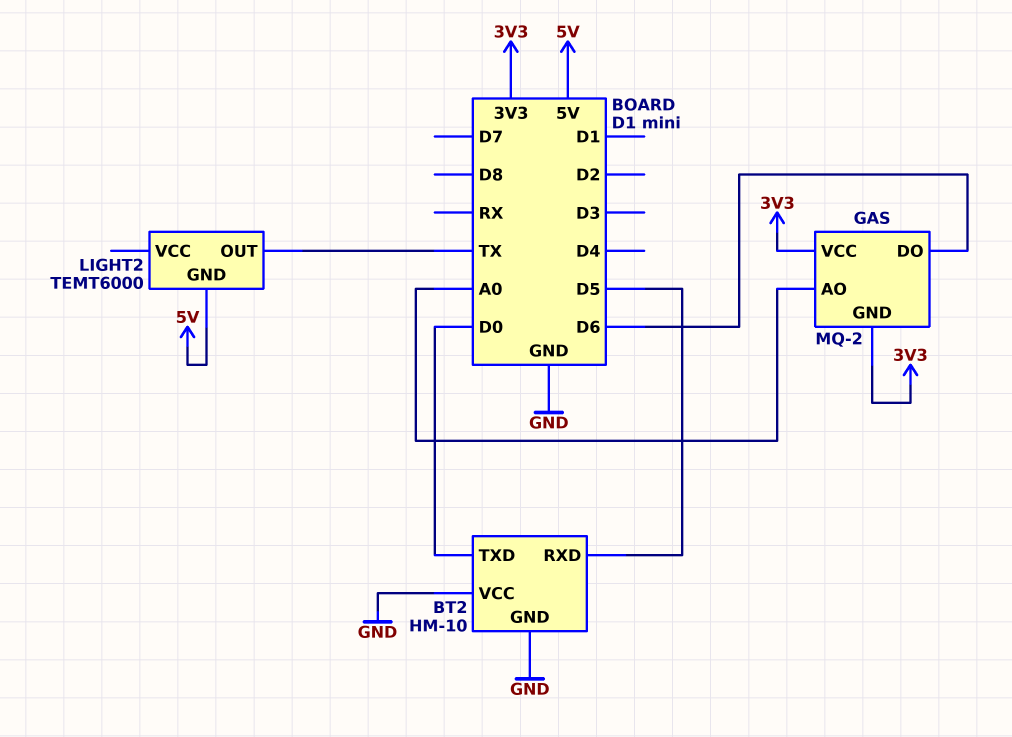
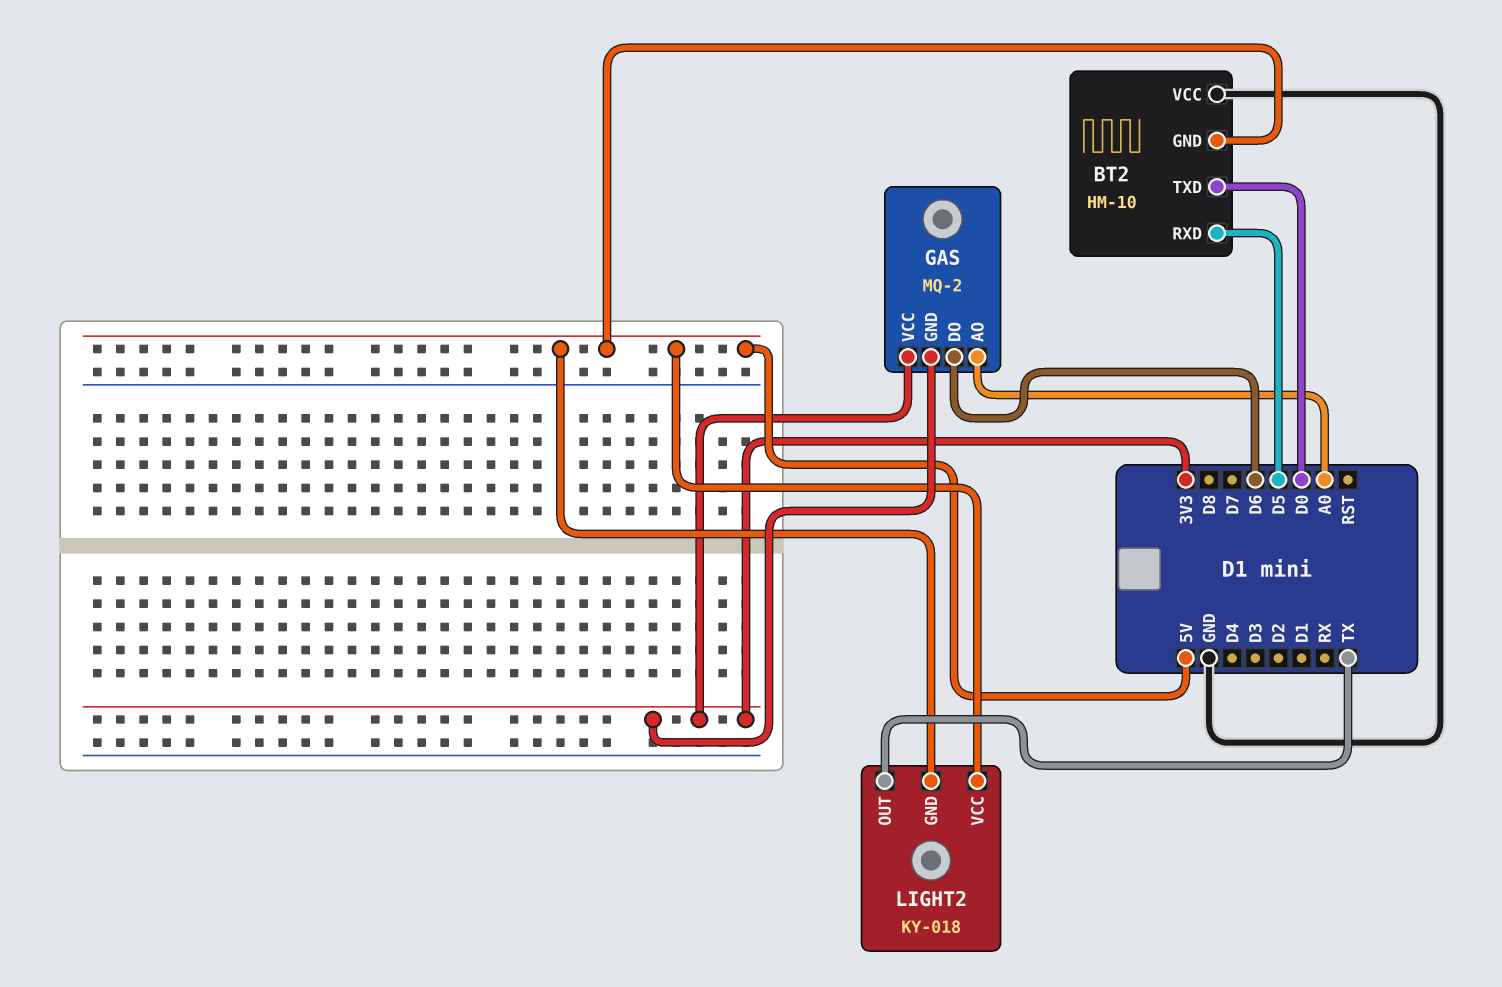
BT2 pin GND: GND -> 5V
LIGHT2: TEMT6000 -> KY-018
LIGHT2 pin VCC: none -> 5V

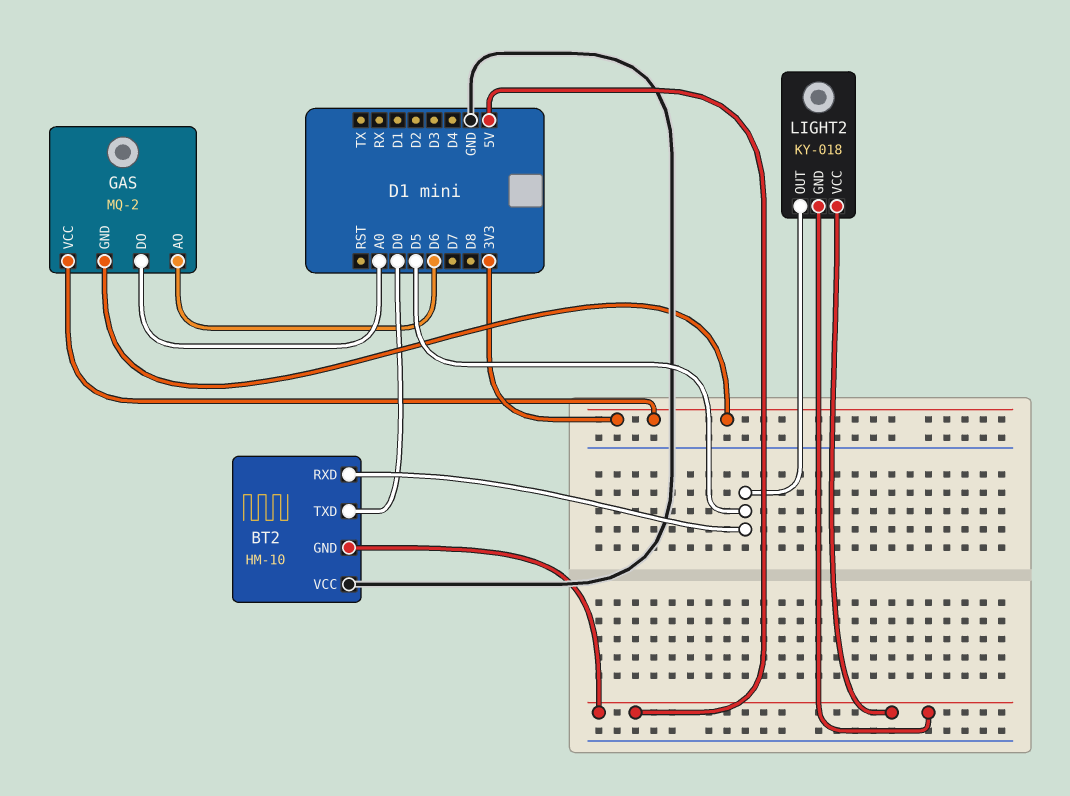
GAS pin AO: A0 -> D6
GAS pin DO: D6 -> A0
LIGHT2 pin OUT: TX -> D5

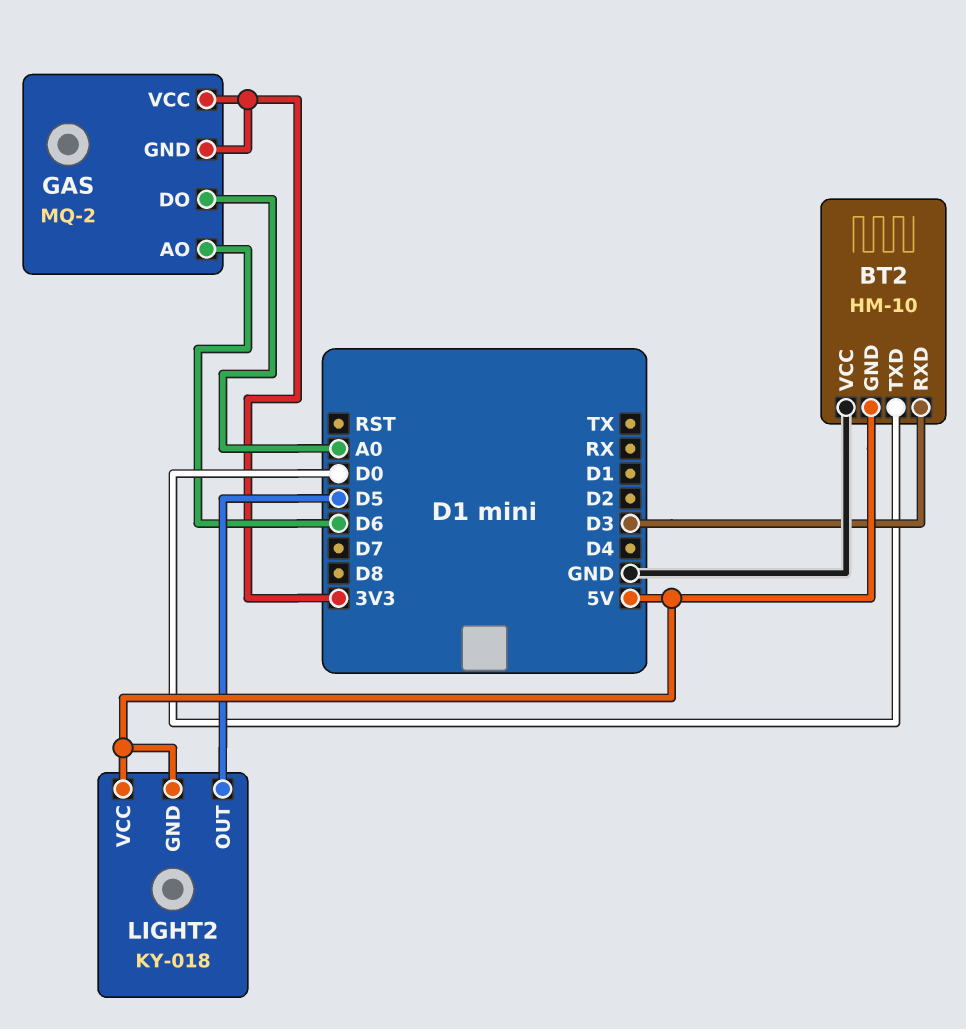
BT2 pin RXD: D5 -> D3

